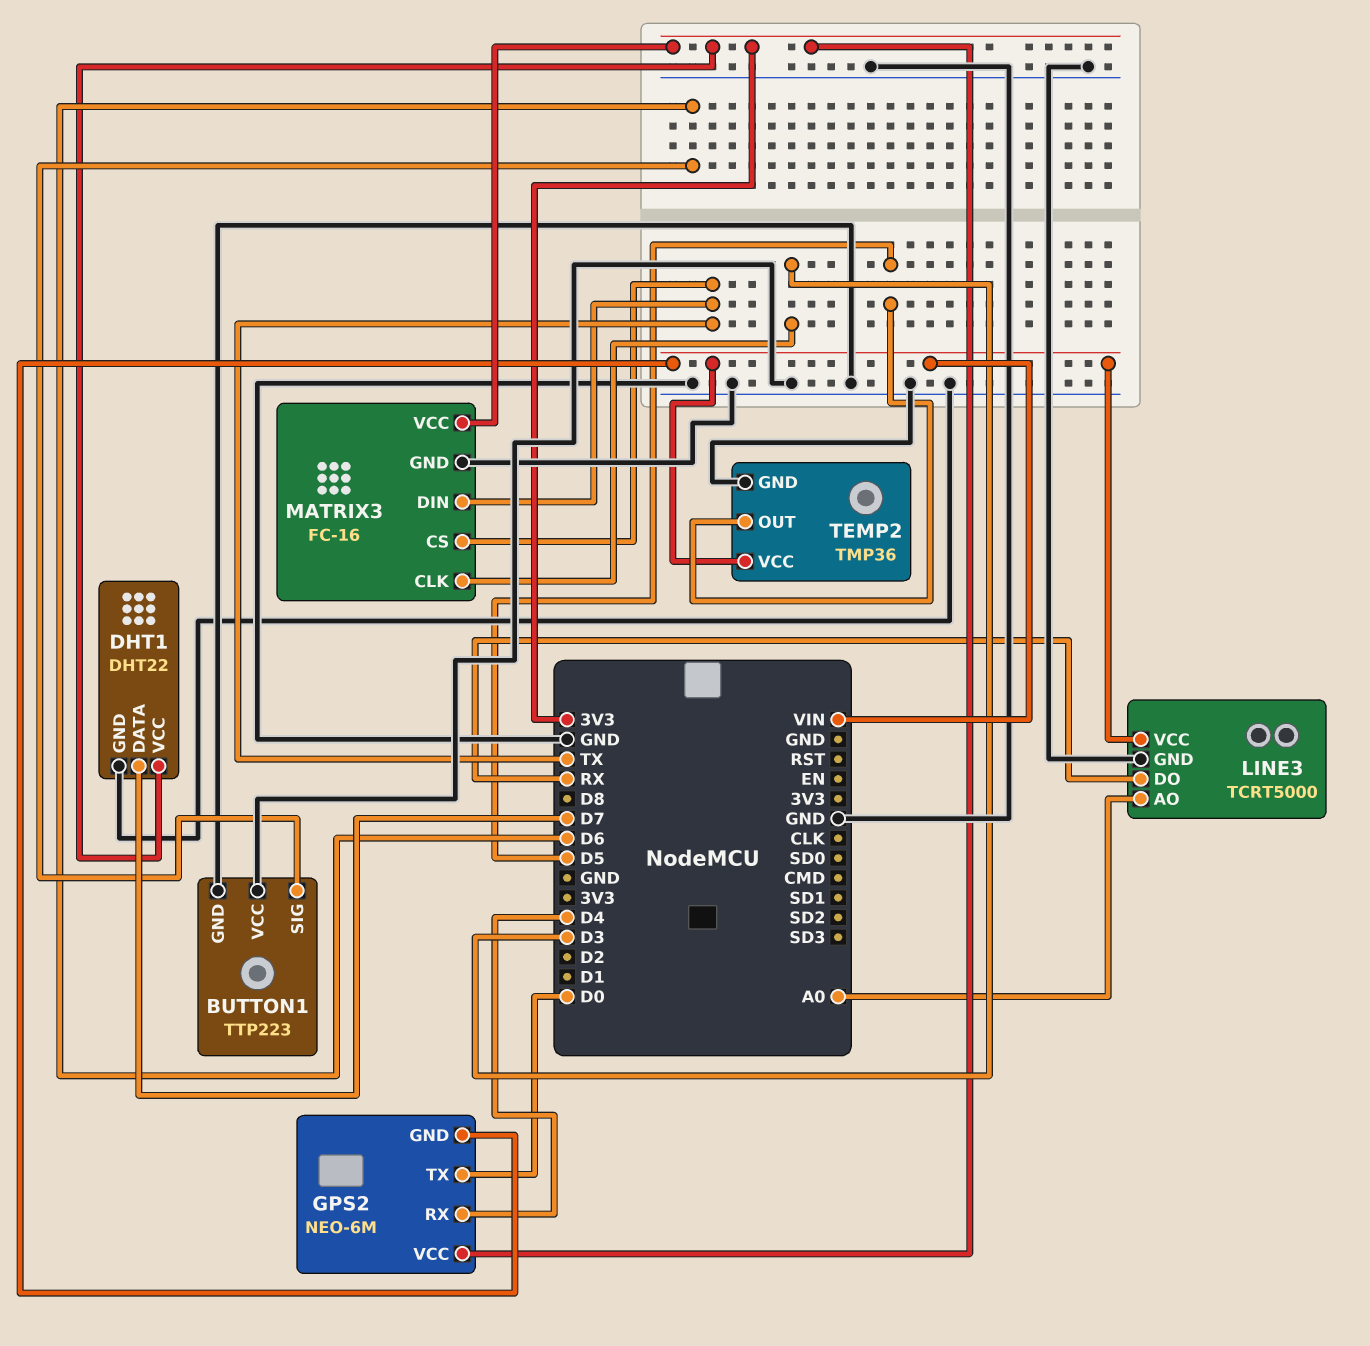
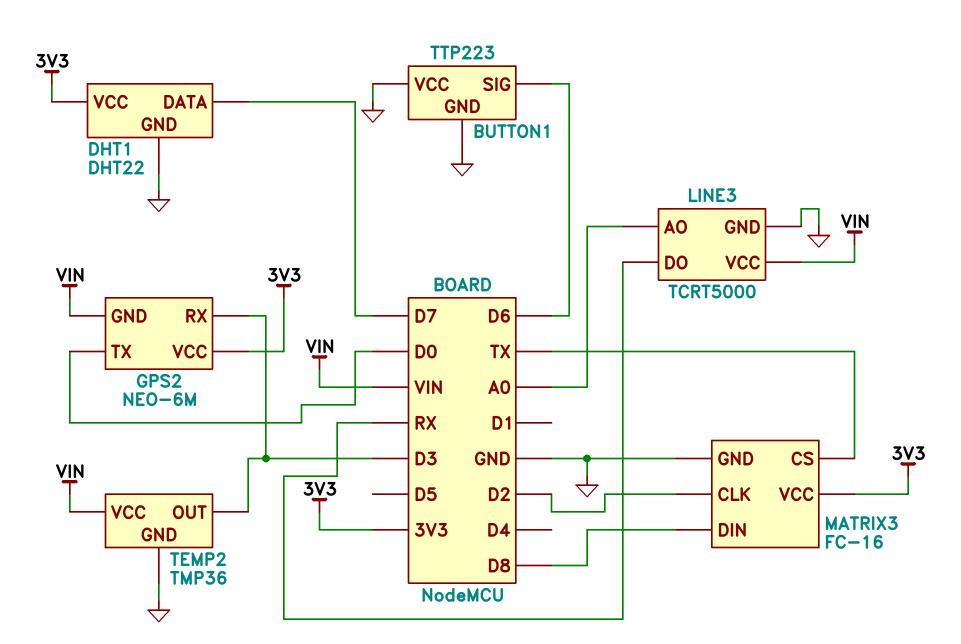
GPS2 pin RX: D4 -> D3
MATRIX3 pin CLK: D3 -> D2
MATRIX3 pin DIN: TX -> D8
TEMP2 pin OUT: D5 -> D3

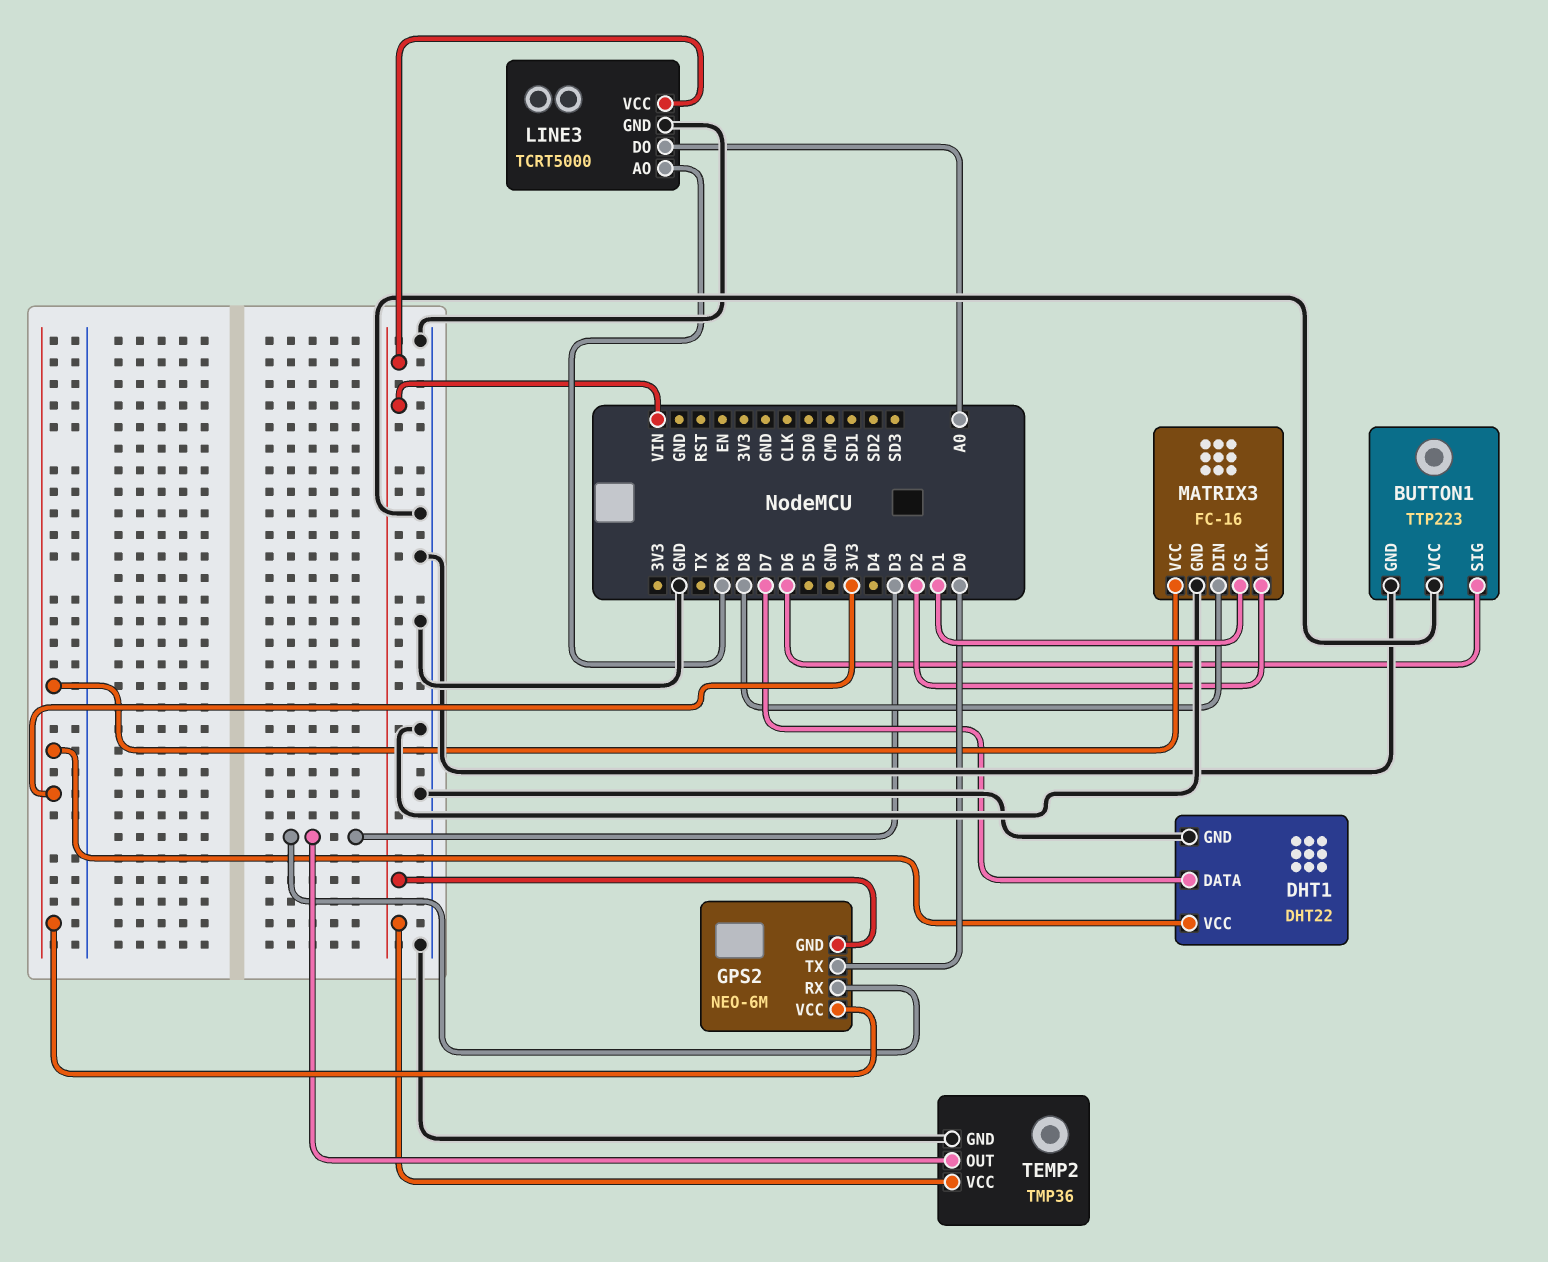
LINE3 pin AO: A0 -> RX
LINE3 pin DO: RX -> A0
MATRIX3 pin CS: TX -> D1

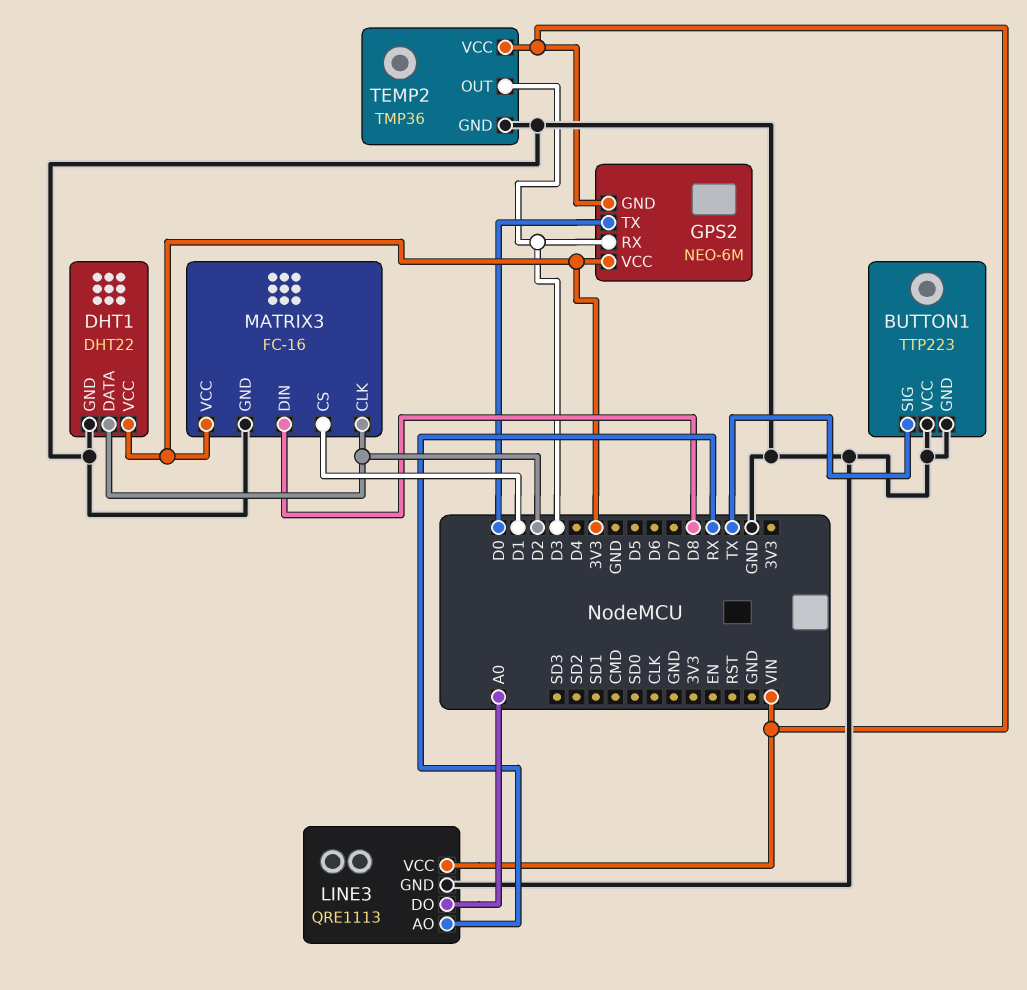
BUTTON1 pin SIG: D6 -> TX
DHT1 pin DATA: D7 -> D2
LINE3: TCRT5000 -> QRE1113

